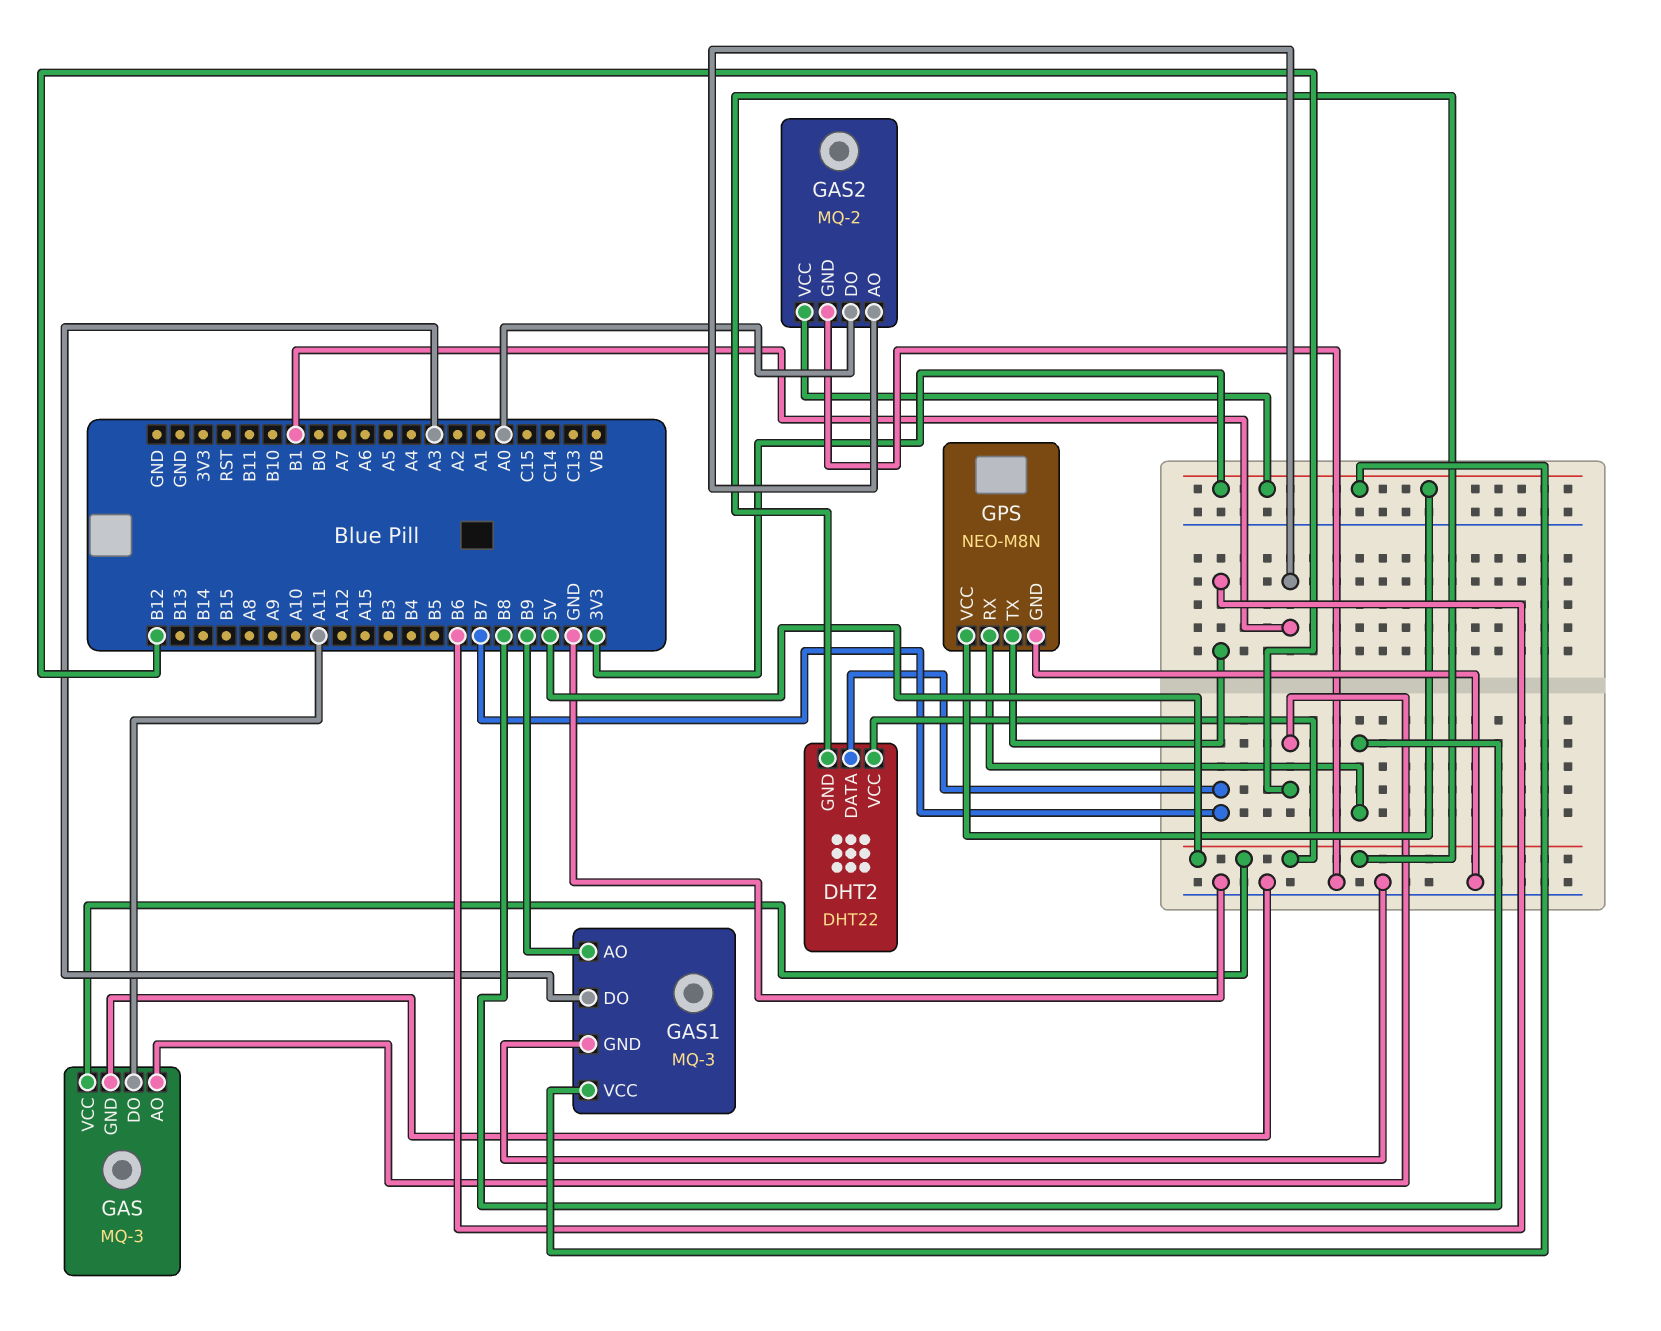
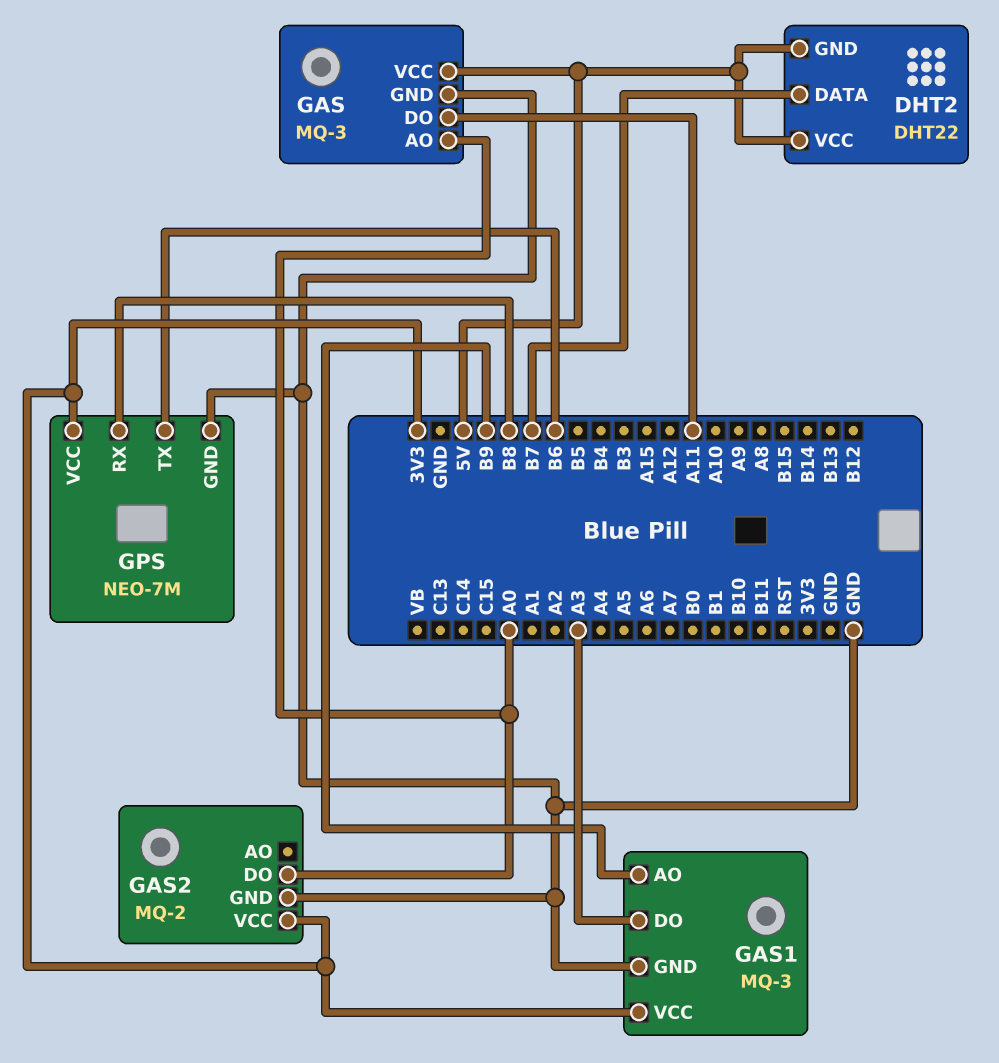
GAS pin AO: B12 -> A0
GAS2 pin AO: B1 -> none
GPS: NEO-M8N -> NEO-7M

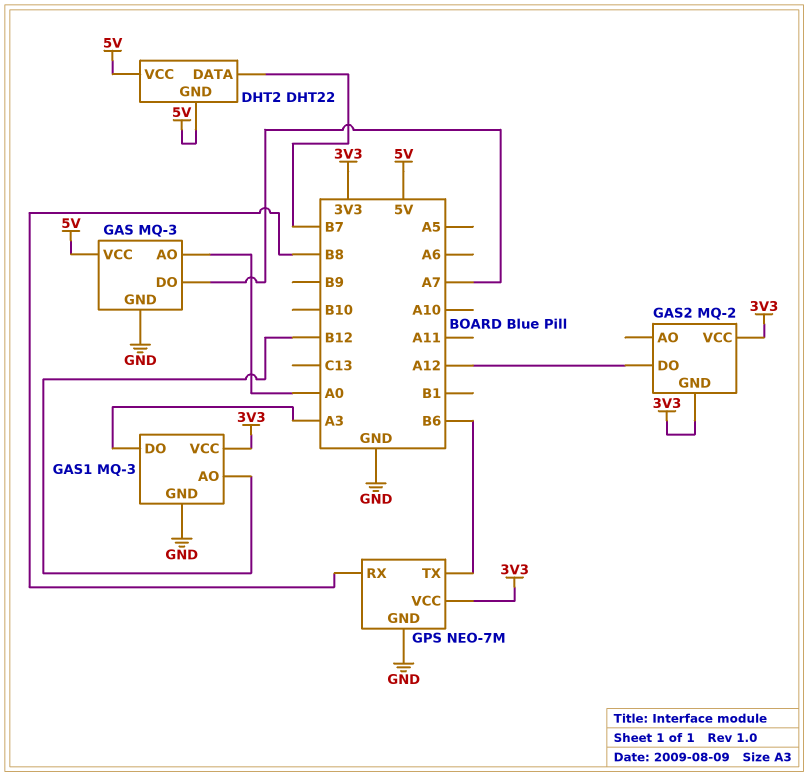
GAS pin DO: A11 -> A7
GAS1 pin AO: B9 -> B12
GAS2 pin DO: A0 -> A12
GAS2 pin GND: GND -> 3V3

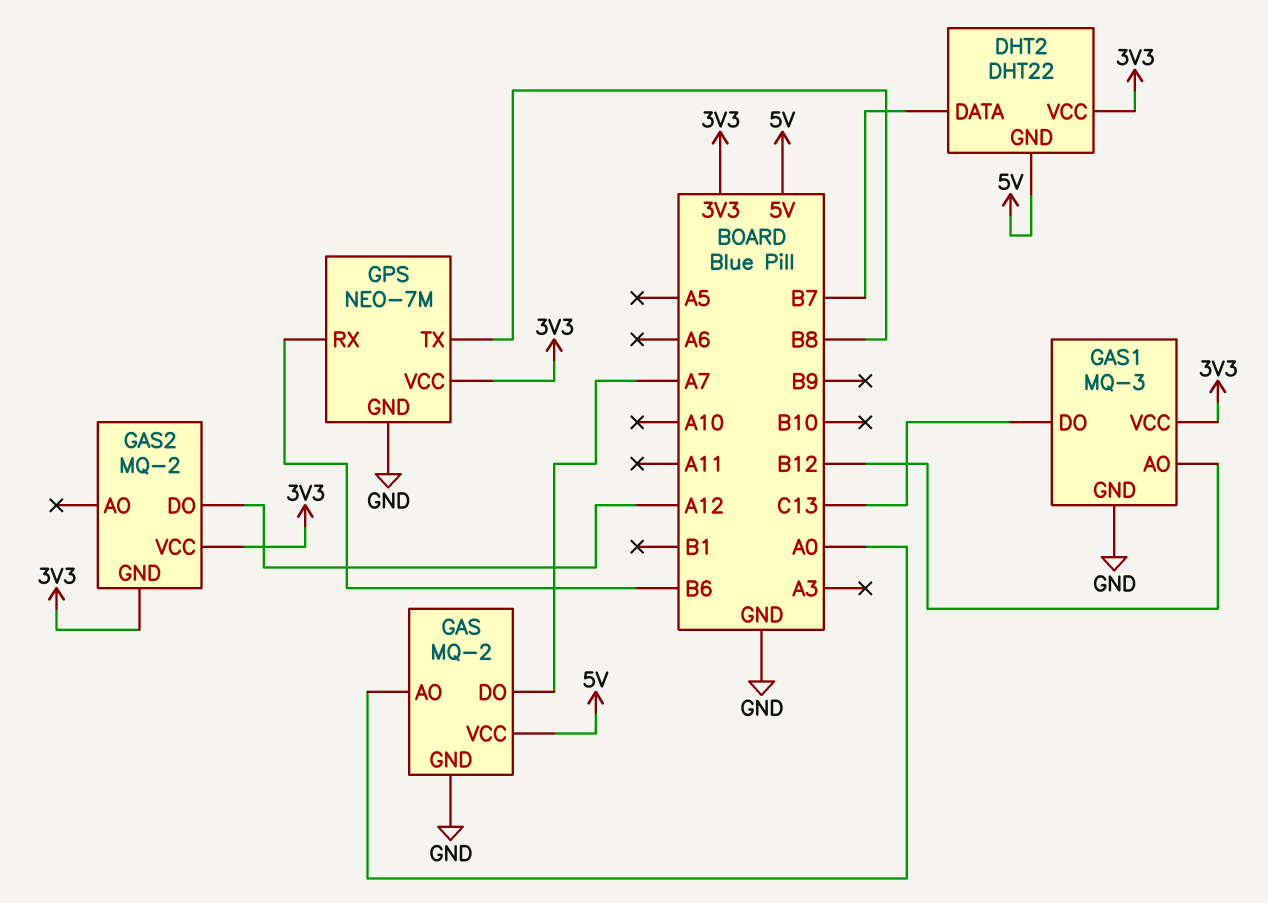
DHT2 pin VCC: 5V -> 3V3
GAS: MQ-3 -> MQ-2
GAS1 pin DO: A3 -> C13
GPS pin RX: B8 -> B6
GPS pin TX: B6 -> B8

